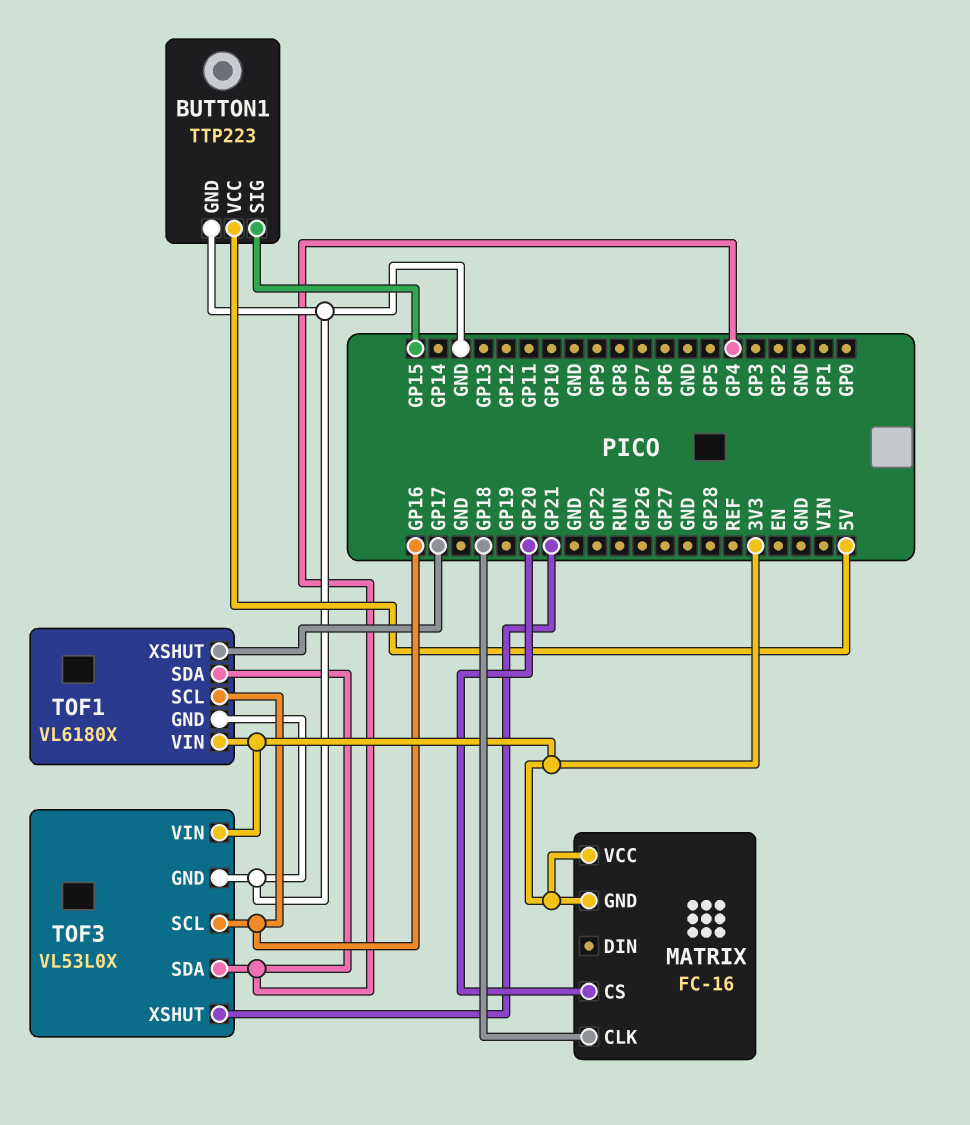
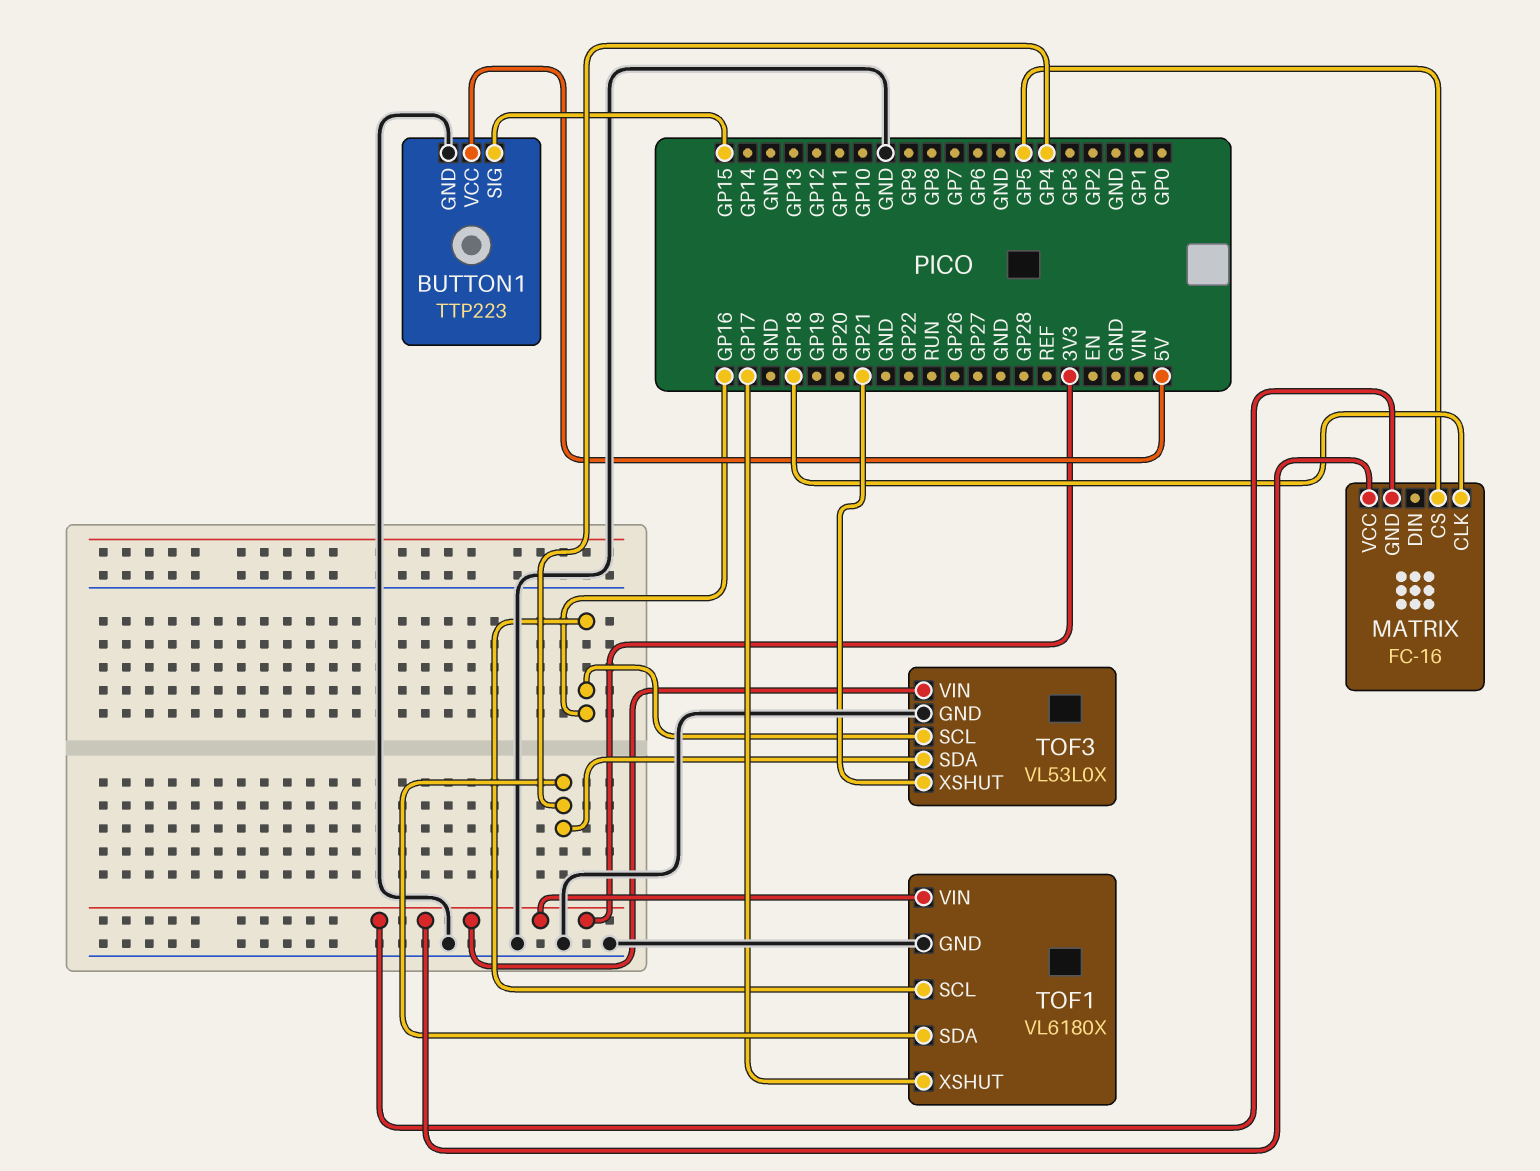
MATRIX pin CS: GP20 -> GP5

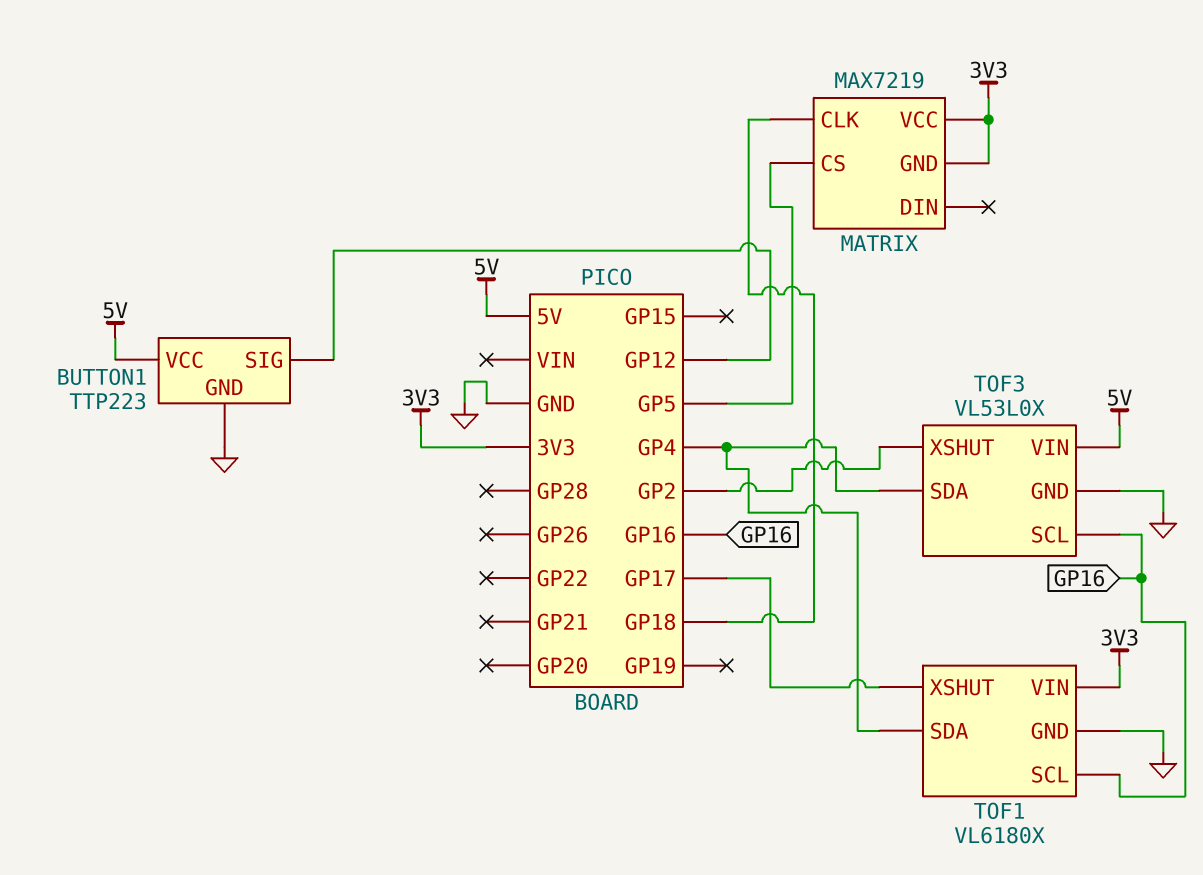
BUTTON1 pin SIG: GP15 -> GP12
MATRIX: FC-16 -> MAX7219
TOF3 pin VIN: 3V3 -> 5V
TOF3 pin XSHUT: GP21 -> GP2

